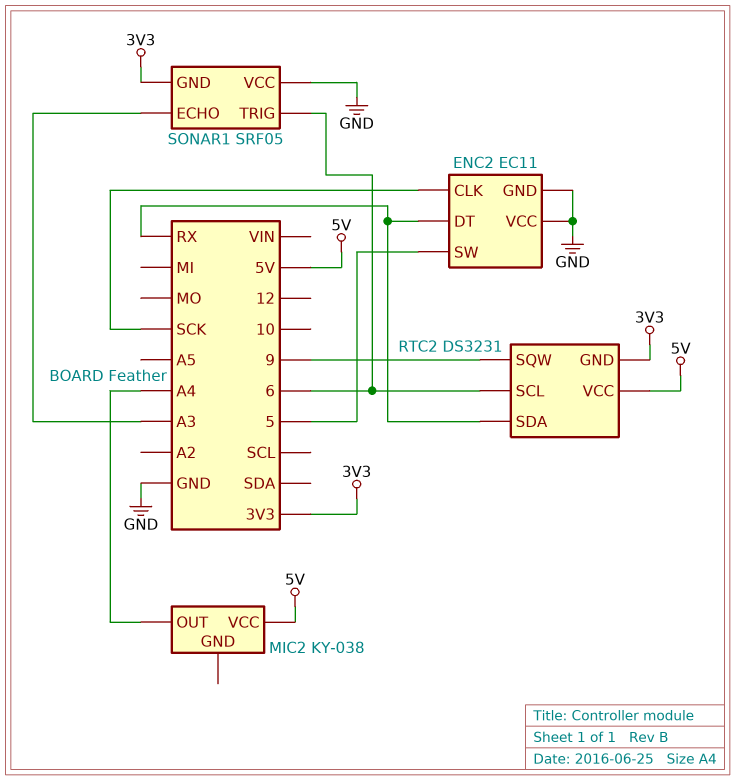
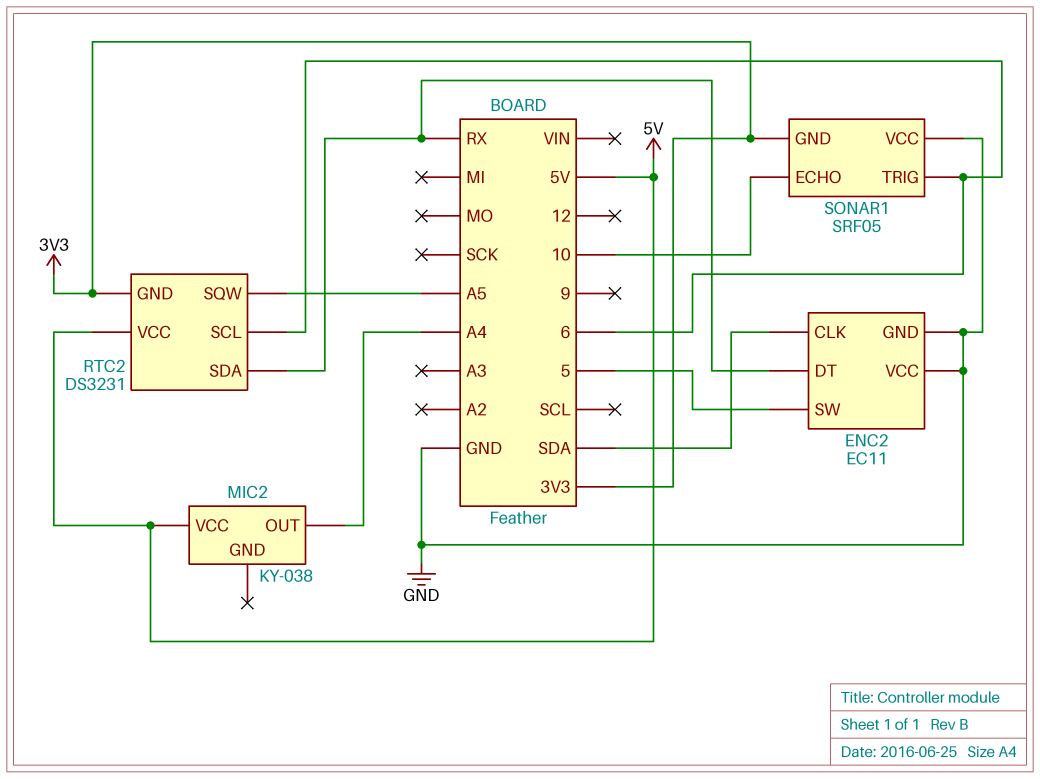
ENC2 pin CLK: SCK -> SDA
RTC2 pin SQW: 9 -> A5
SONAR1 pin ECHO: A3 -> 10

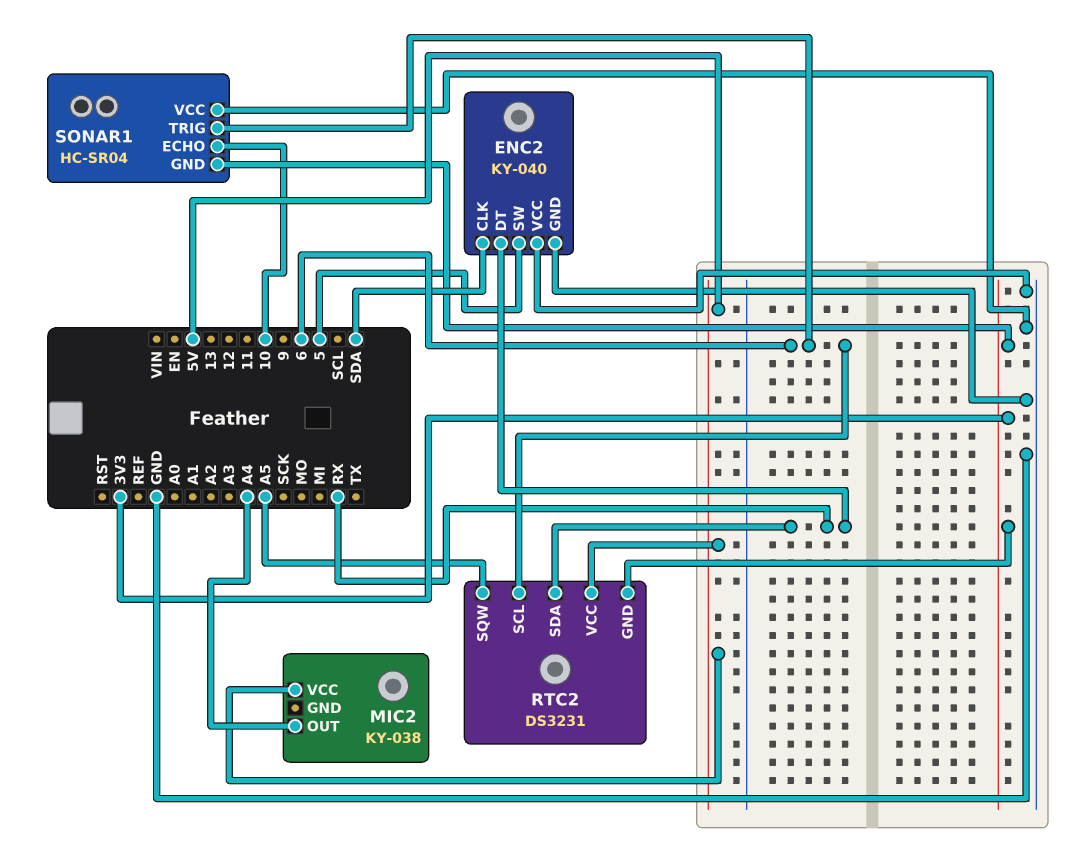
ENC2: EC11 -> KY-040
SONAR1: SRF05 -> HC-SR04

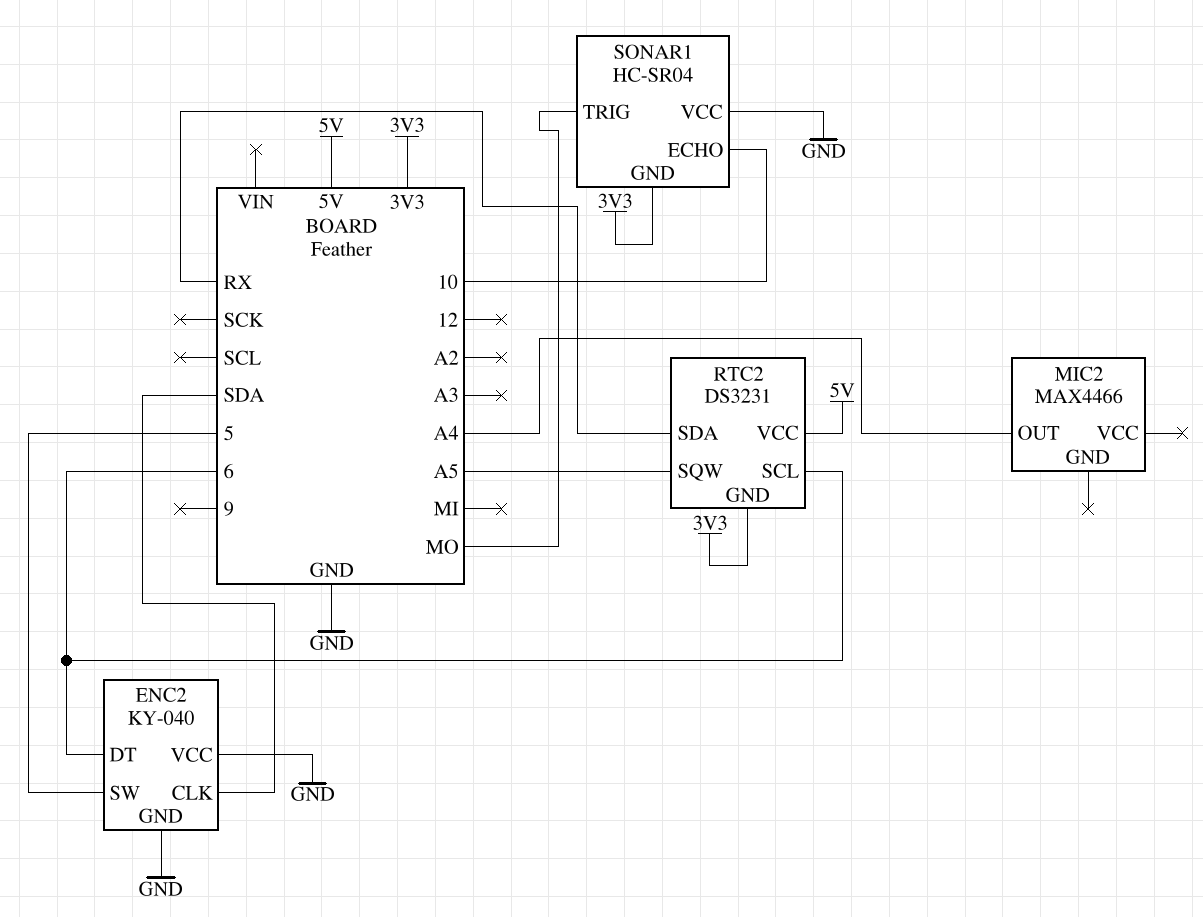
ENC2 pin DT: RX -> 6
MIC2: KY-038 -> MAX4466
MIC2 pin VCC: 5V -> none
SONAR1 pin TRIG: 6 -> MO

